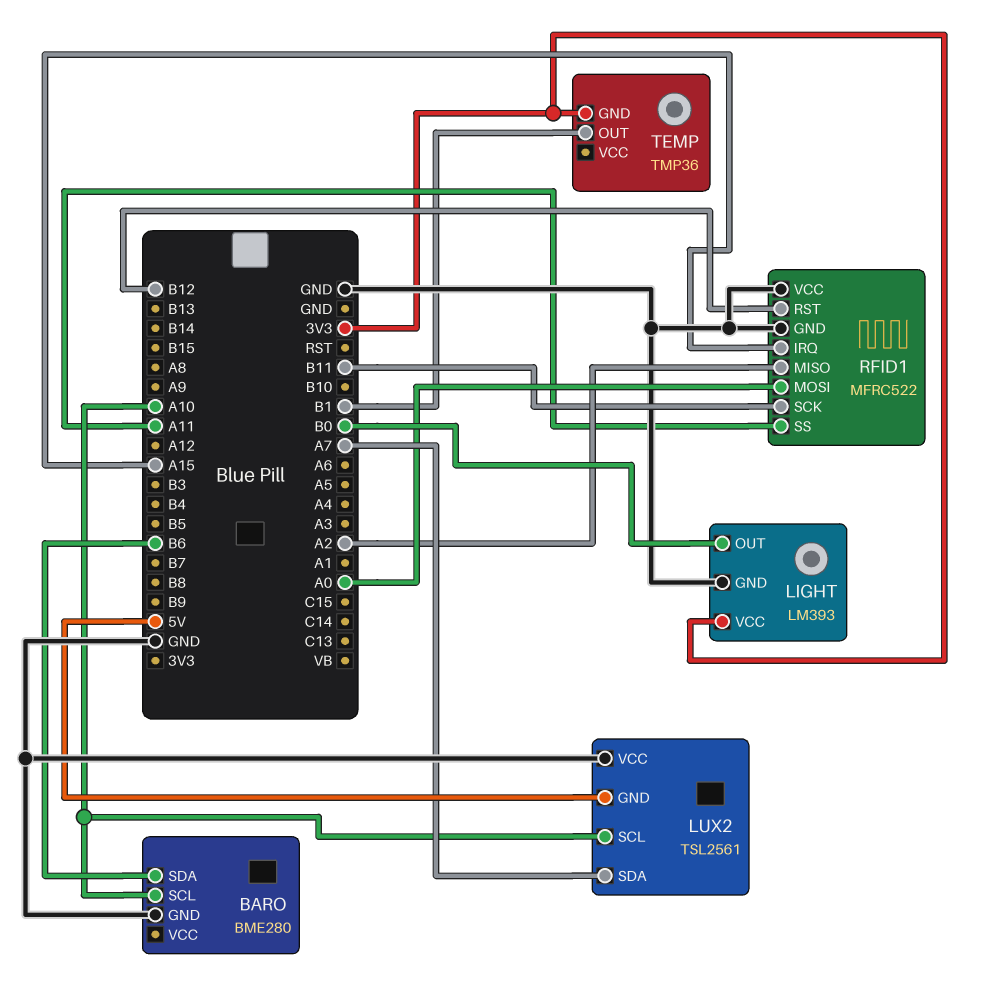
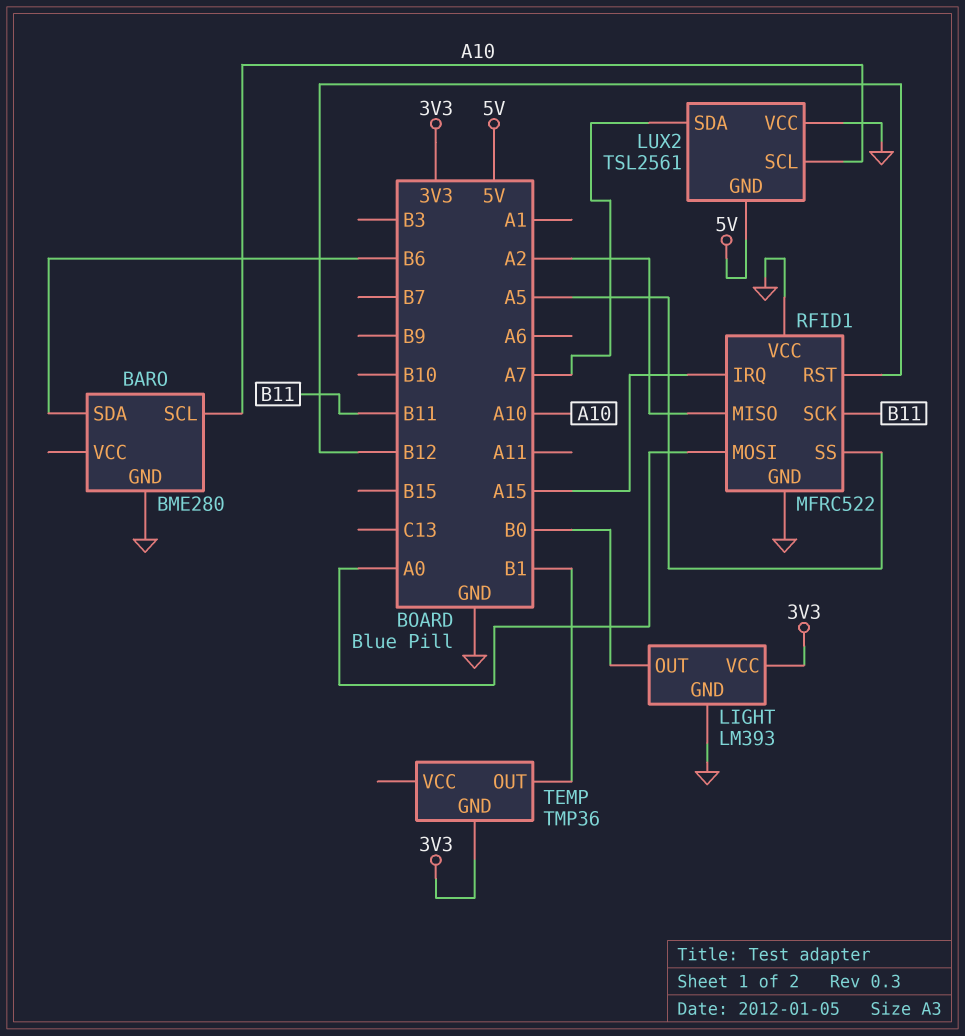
RFID1 pin SS: A11 -> A5

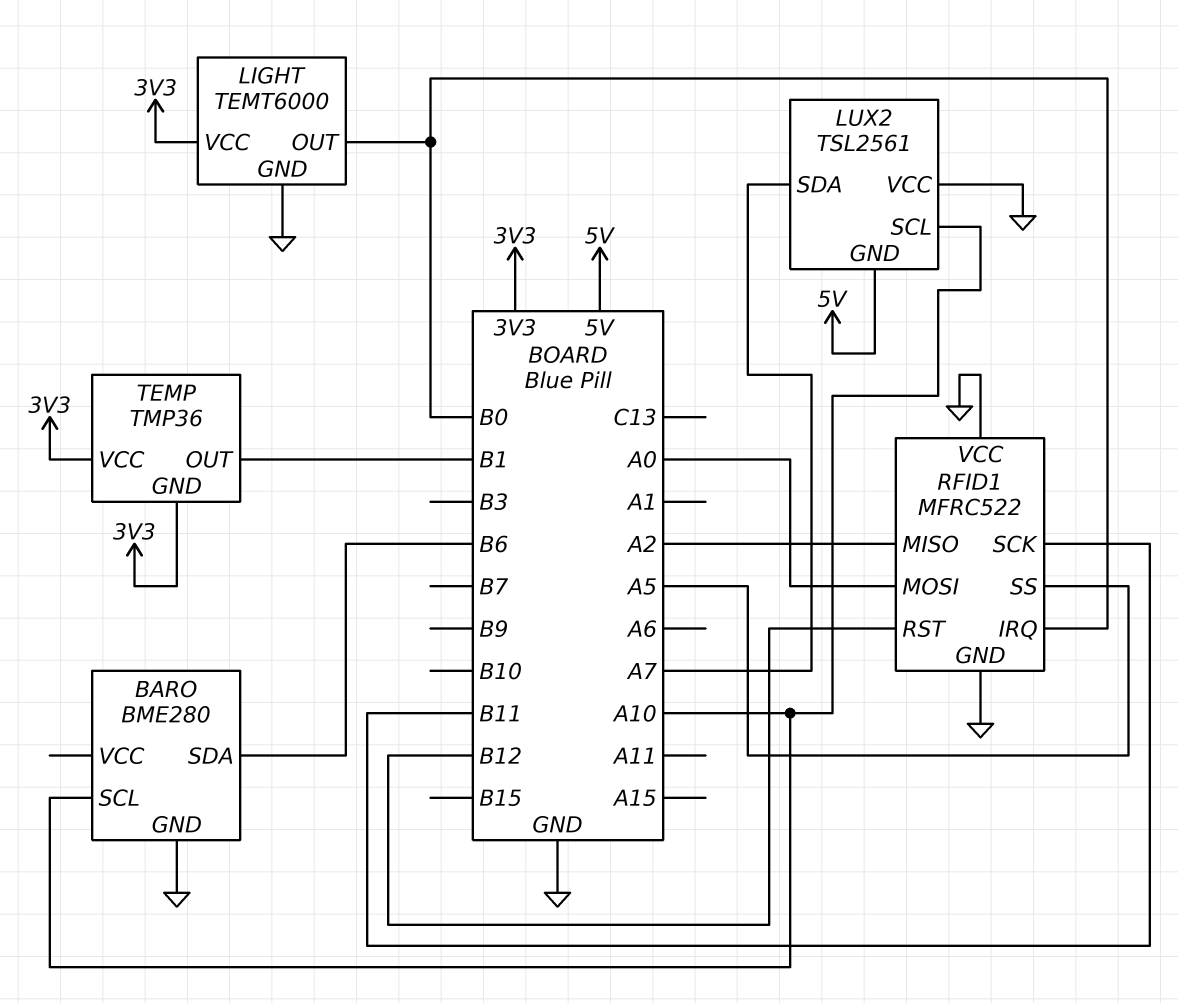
LIGHT: LM393 -> TEMT6000
RFID1 pin IRQ: A15 -> B0
TEMP pin VCC: none -> 3V3

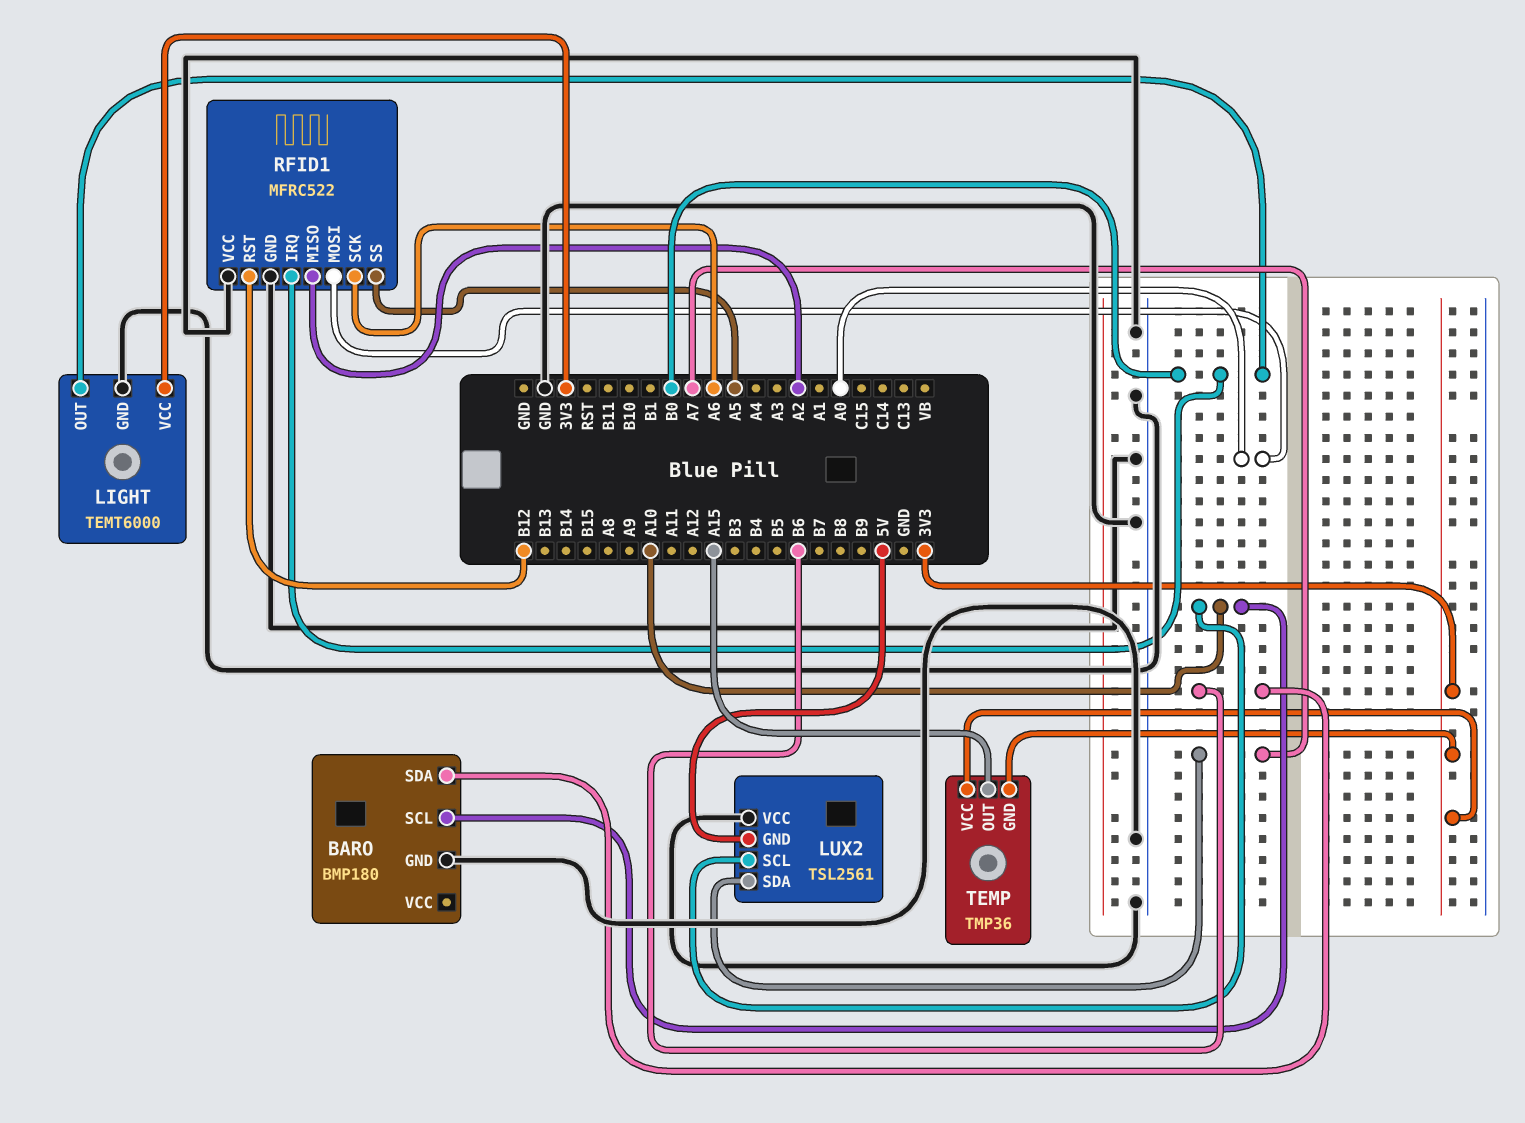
BARO: BME280 -> BMP180
RFID1 pin SCK: B11 -> A6
TEMP pin OUT: B1 -> A15

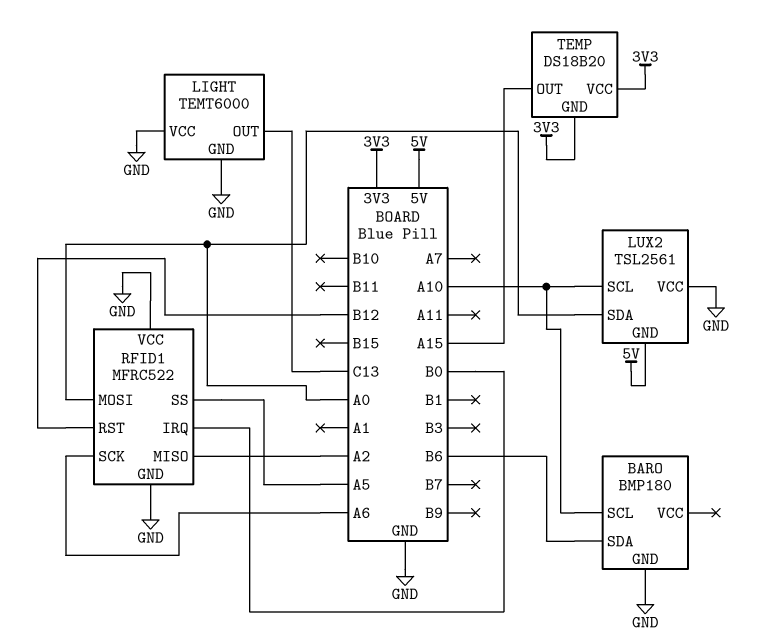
LIGHT pin OUT: B0 -> C13
LIGHT pin VCC: 3V3 -> GND
LUX2 pin SDA: A7 -> A0
TEMP: TMP36 -> DS18B20

